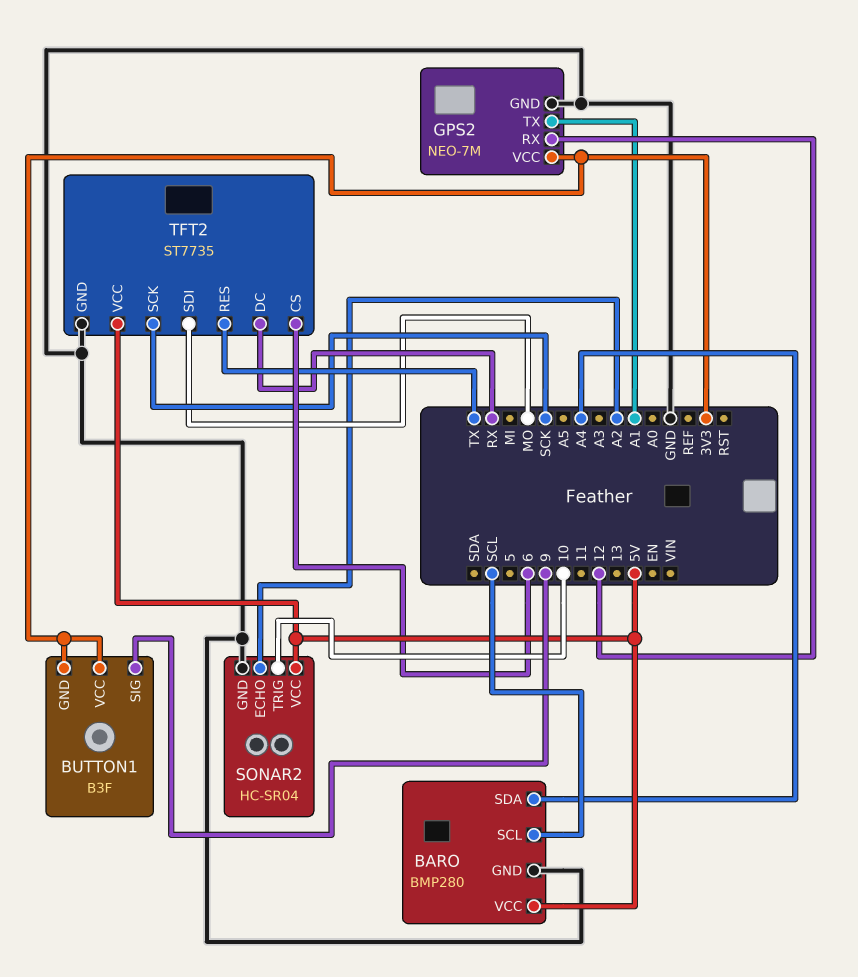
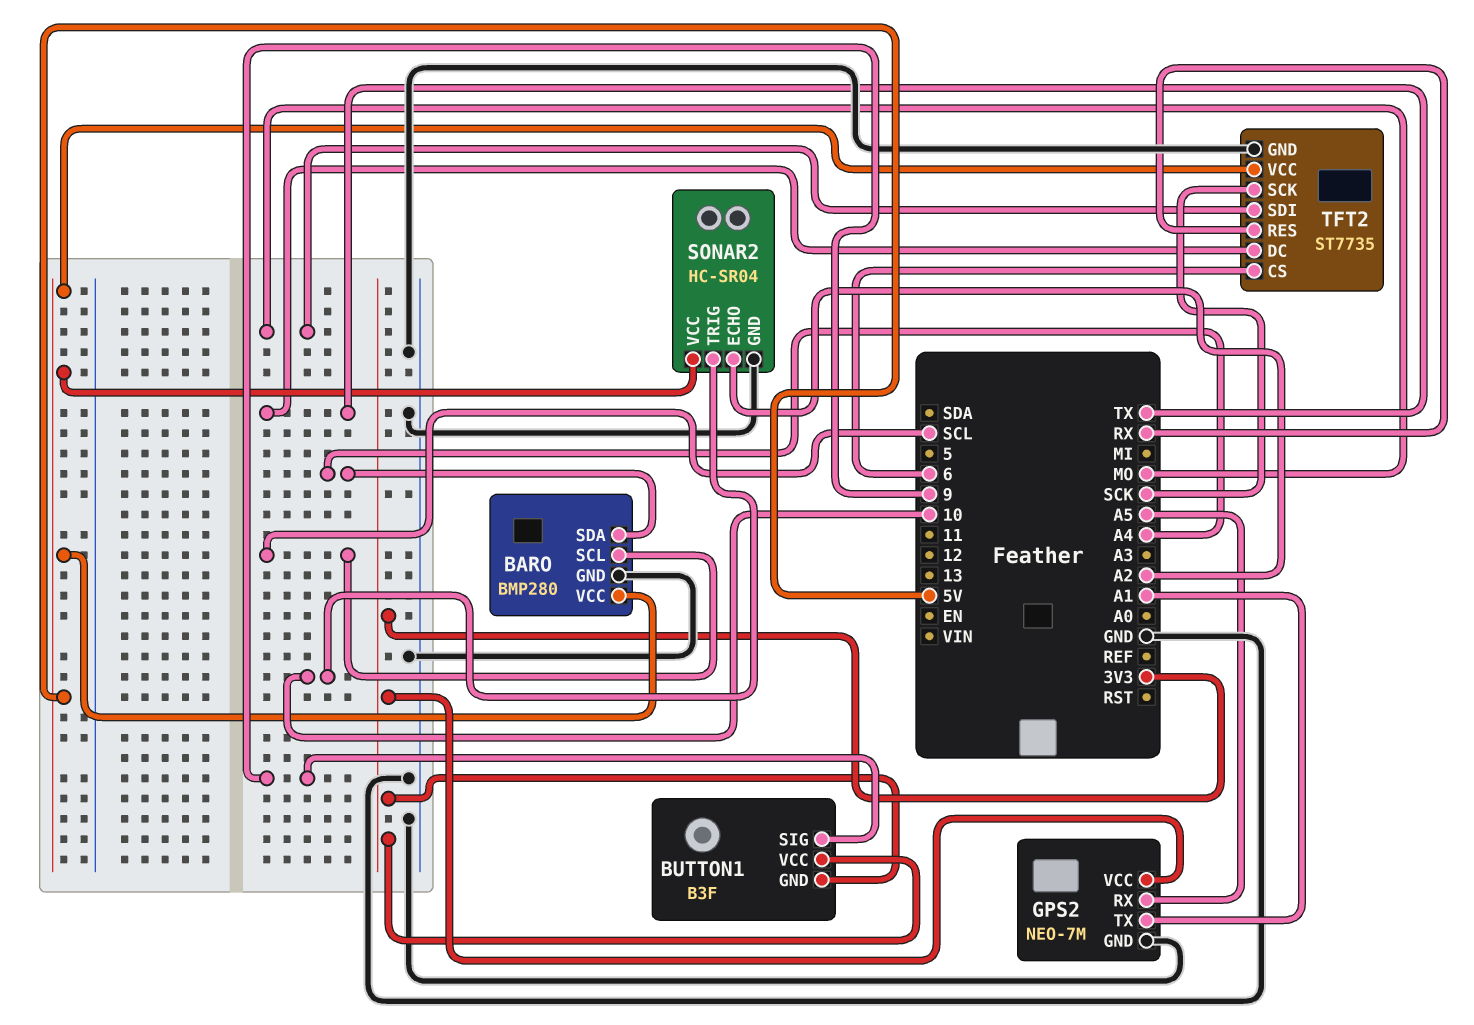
GPS2 pin RX: 12 -> A5
TFT2 pin DC: RX -> TX
TFT2 pin RES: TX -> RX

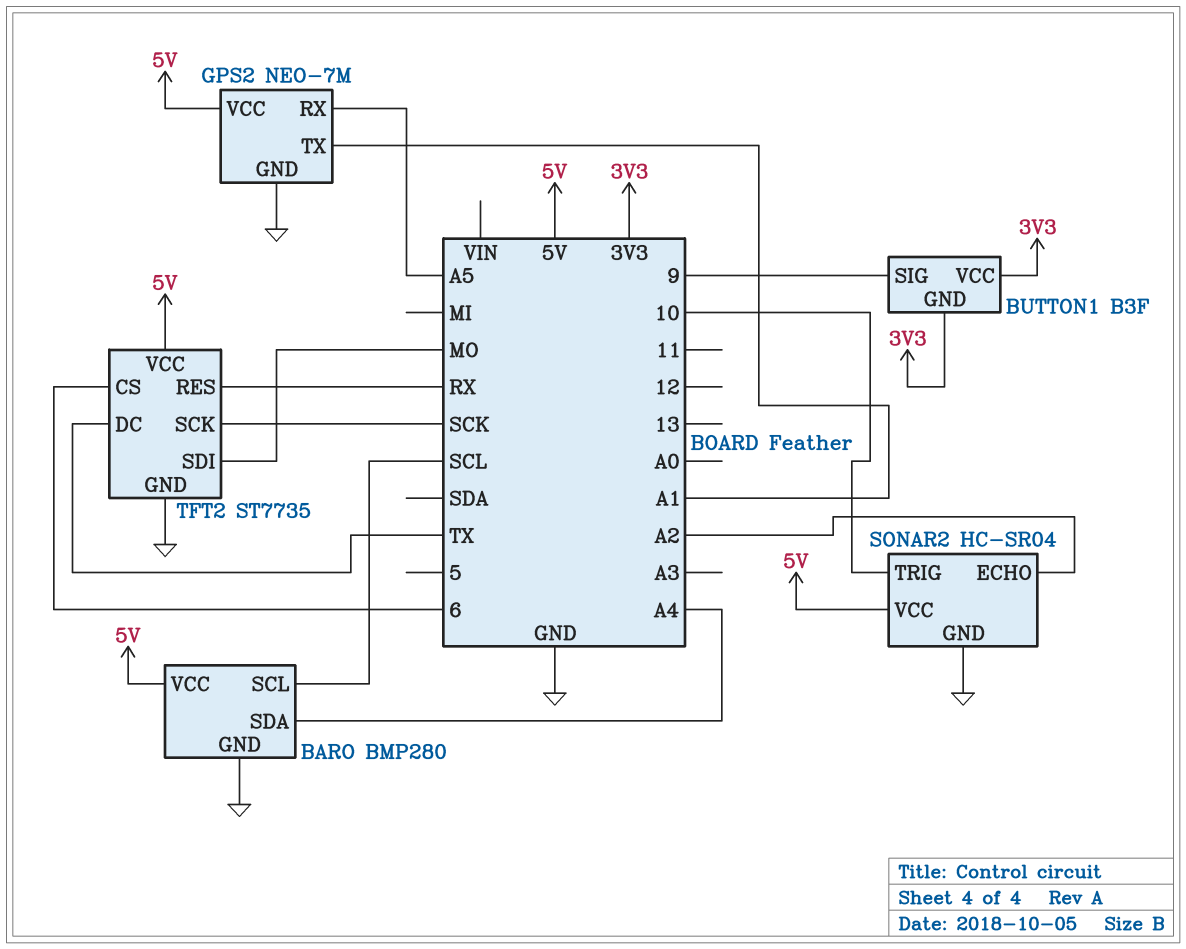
GPS2 pin VCC: 3V3 -> 5V

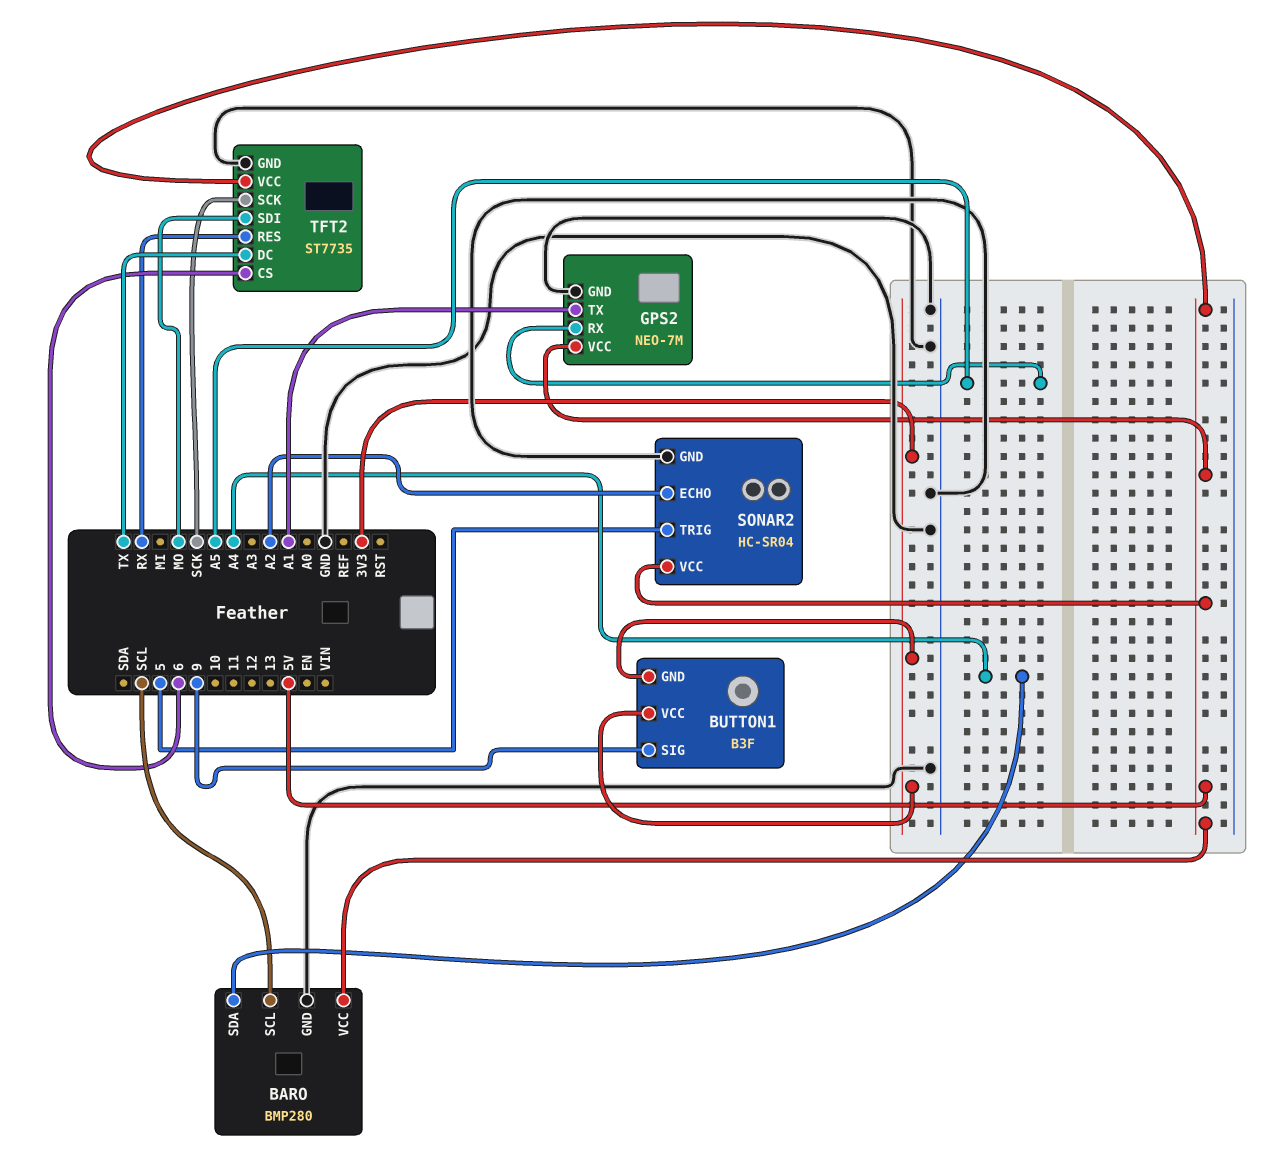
SONAR2 pin TRIG: 10 -> 5

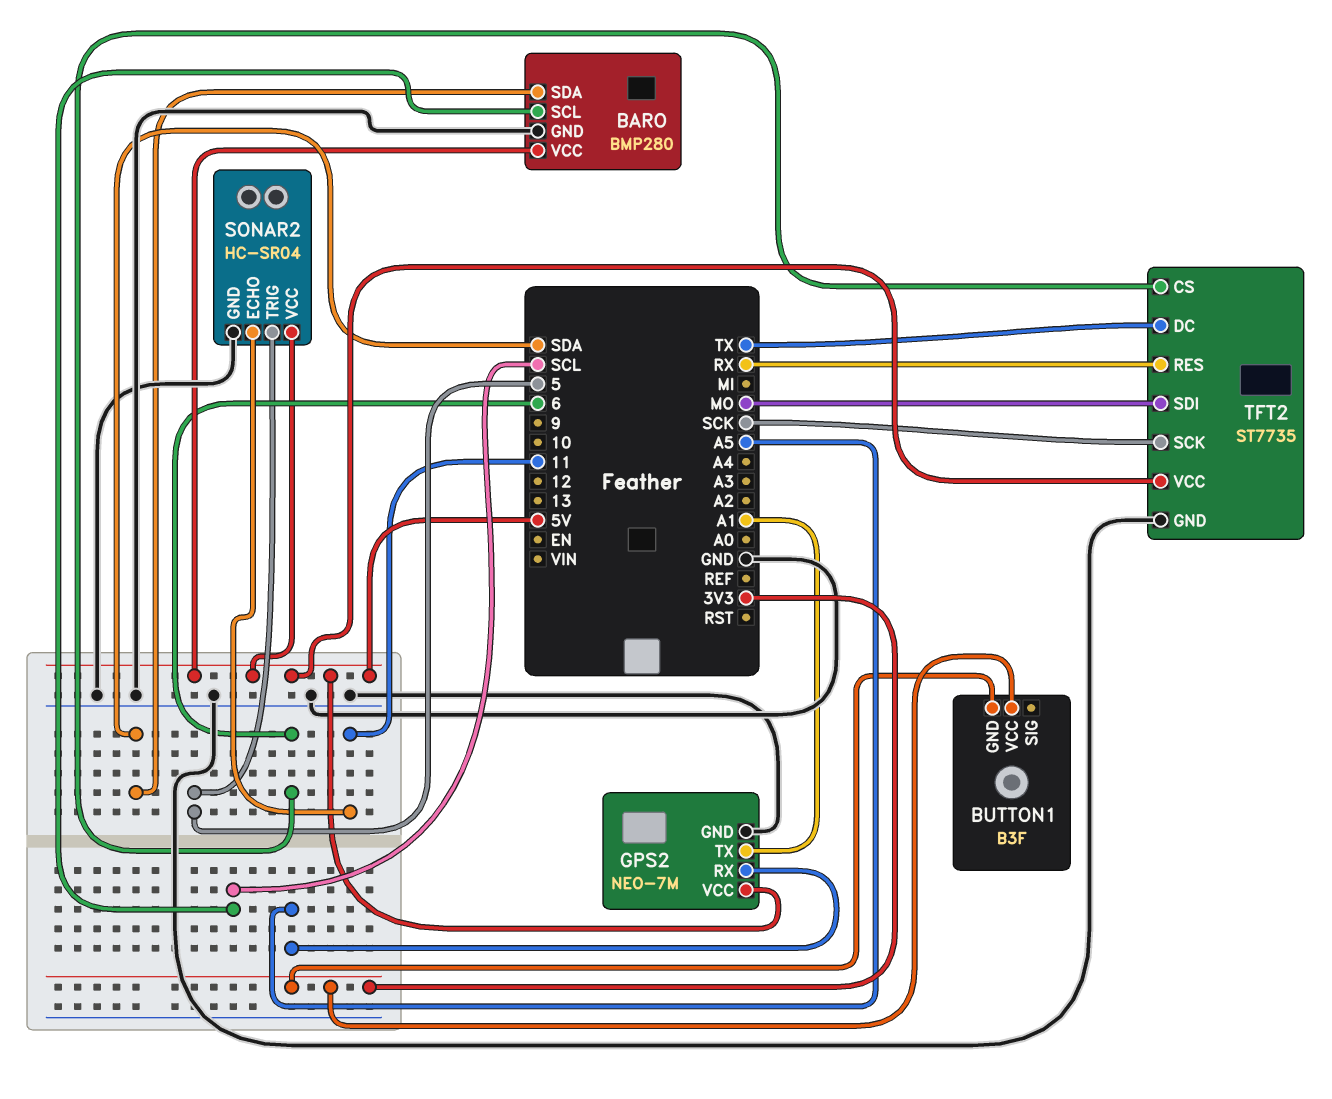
BARO pin SDA: A4 -> SDA
BUTTON1 pin SIG: 9 -> none
SONAR2 pin ECHO: A2 -> 11

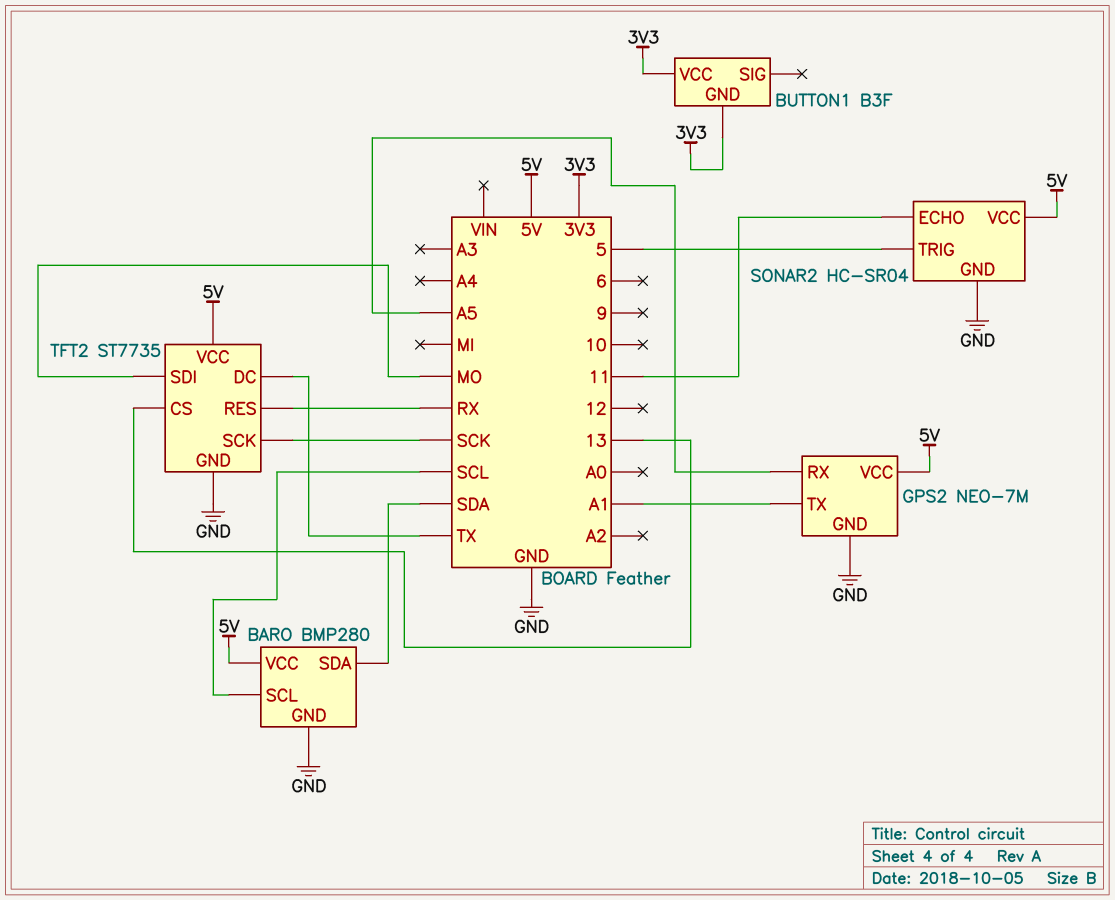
TFT2 pin CS: 6 -> 13

